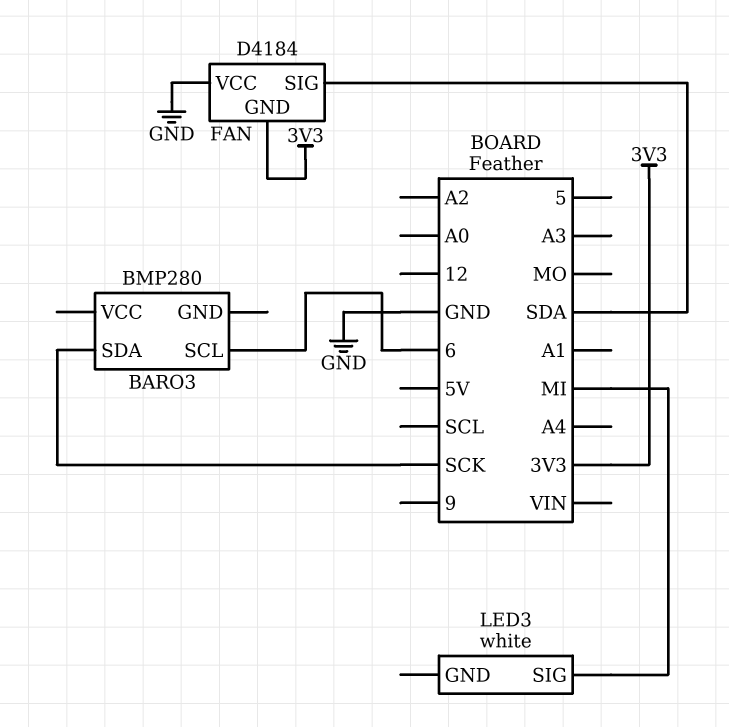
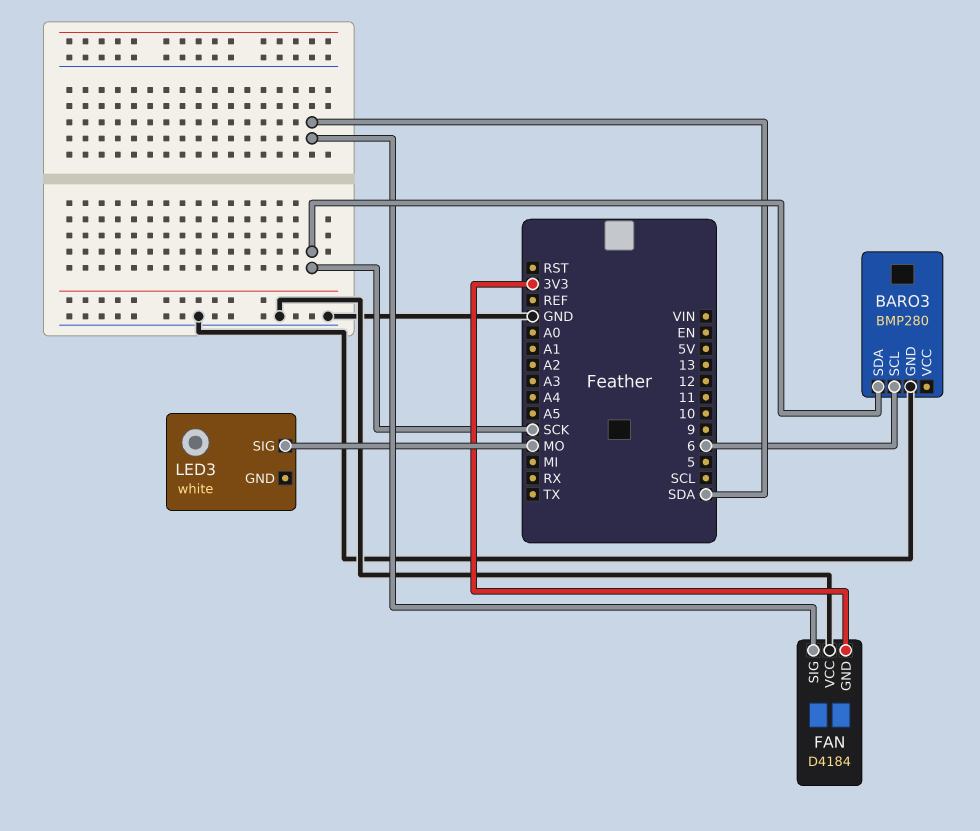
BARO3 pin GND: none -> GND
LED3 pin SIG: MI -> MO

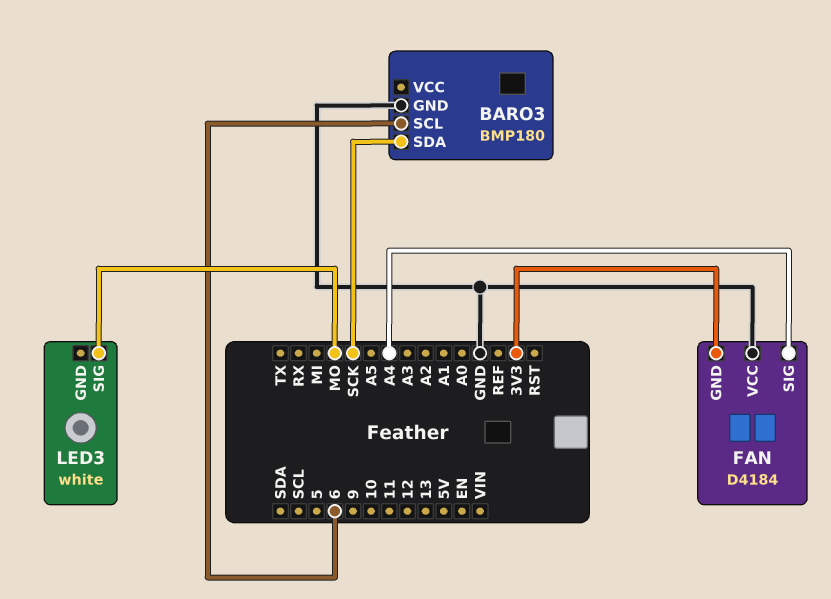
BARO3: BMP280 -> BMP180
FAN pin SIG: SDA -> A4

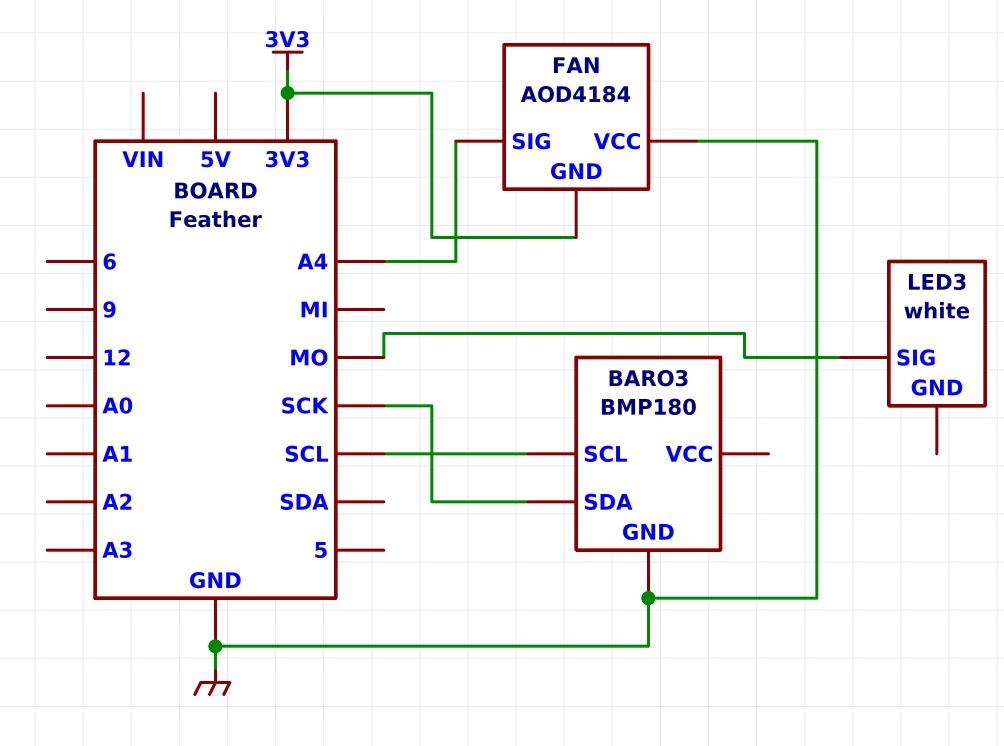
BARO3 pin SCL: 6 -> SCL
FAN: D4184 -> AOD4184

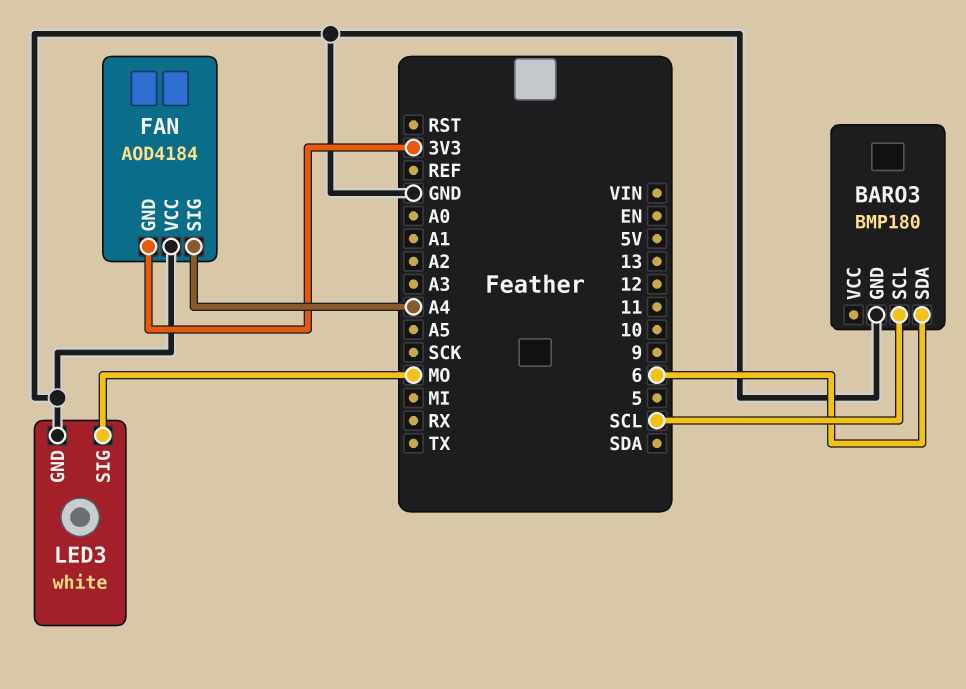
BARO3 pin SDA: SCK -> 6
LED3 pin GND: none -> GND

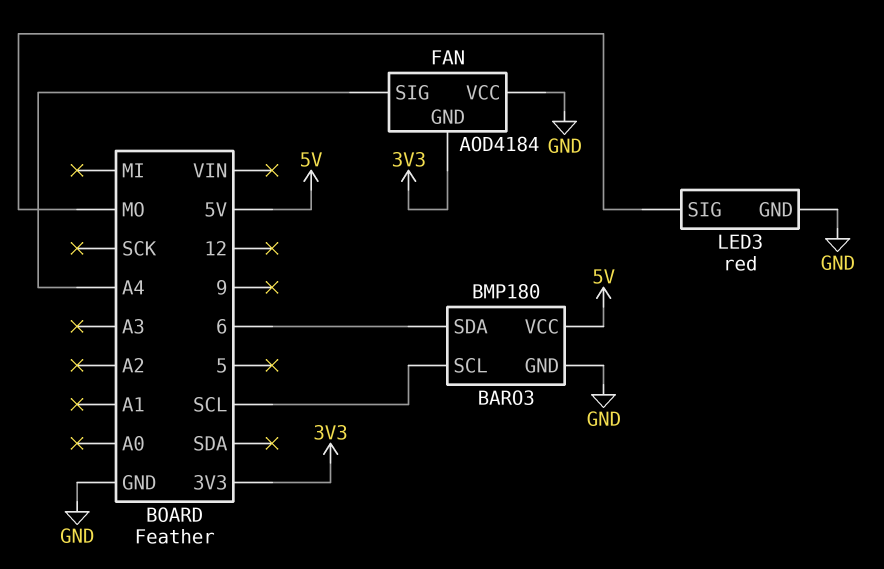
BARO3 pin VCC: none -> 5V
LED3: white -> red

